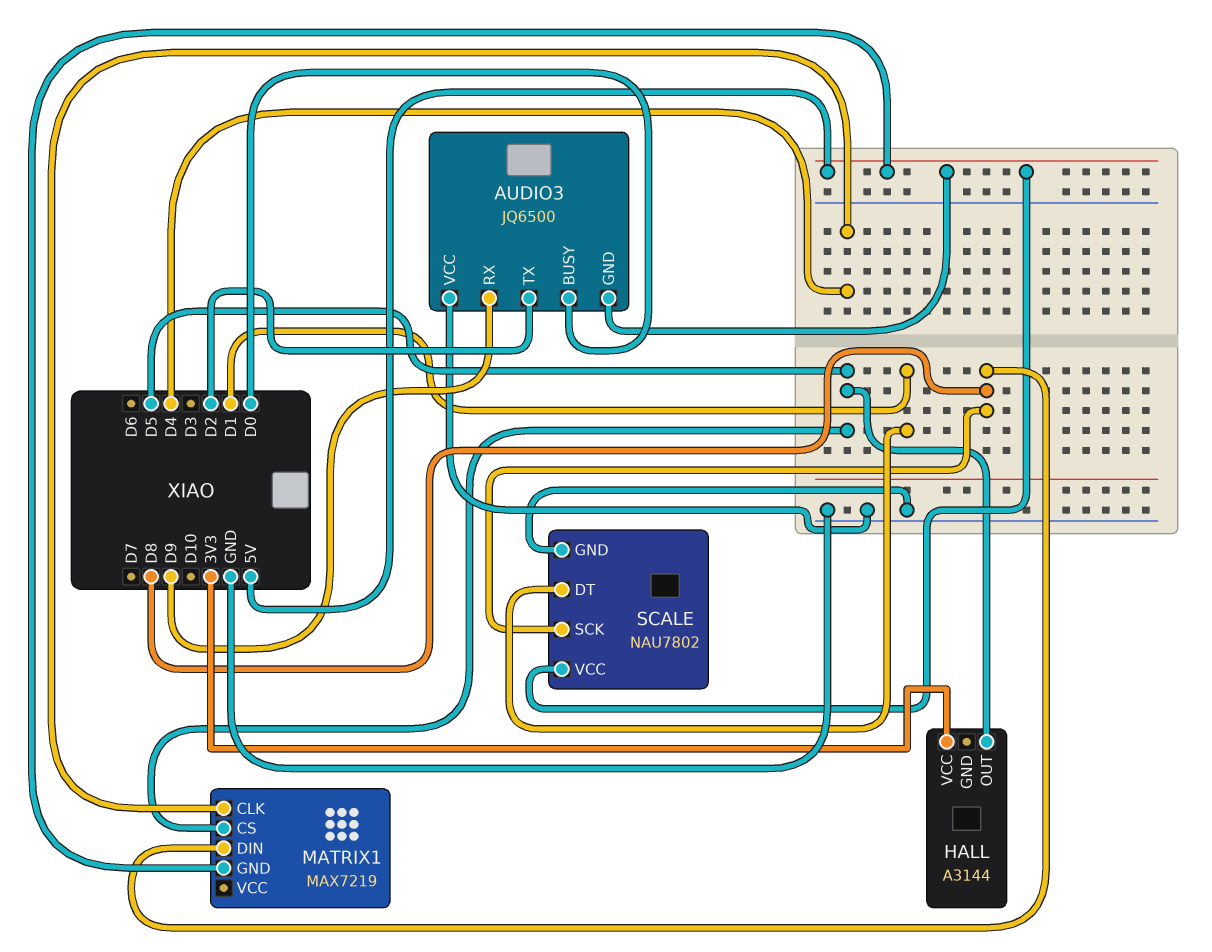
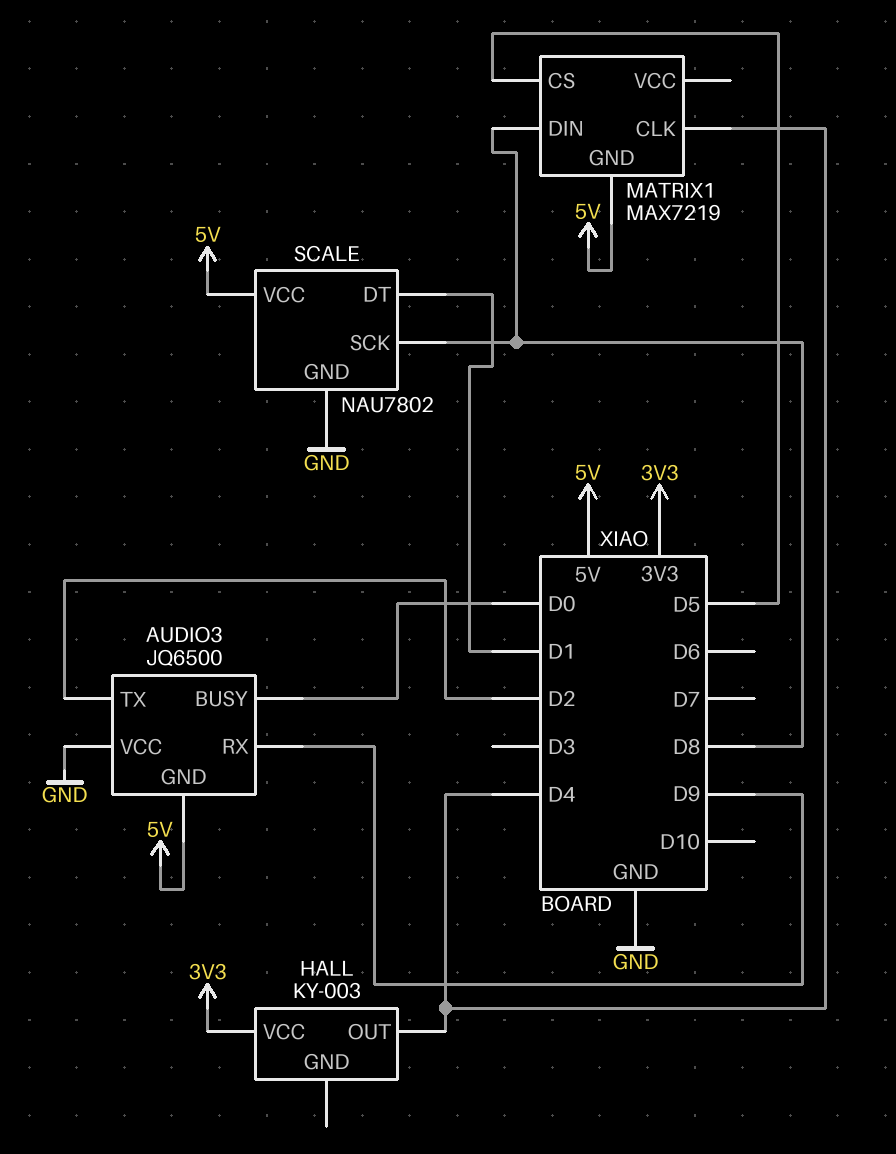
HALL: A3144 -> KY-003
HALL pin OUT: D5 -> D4

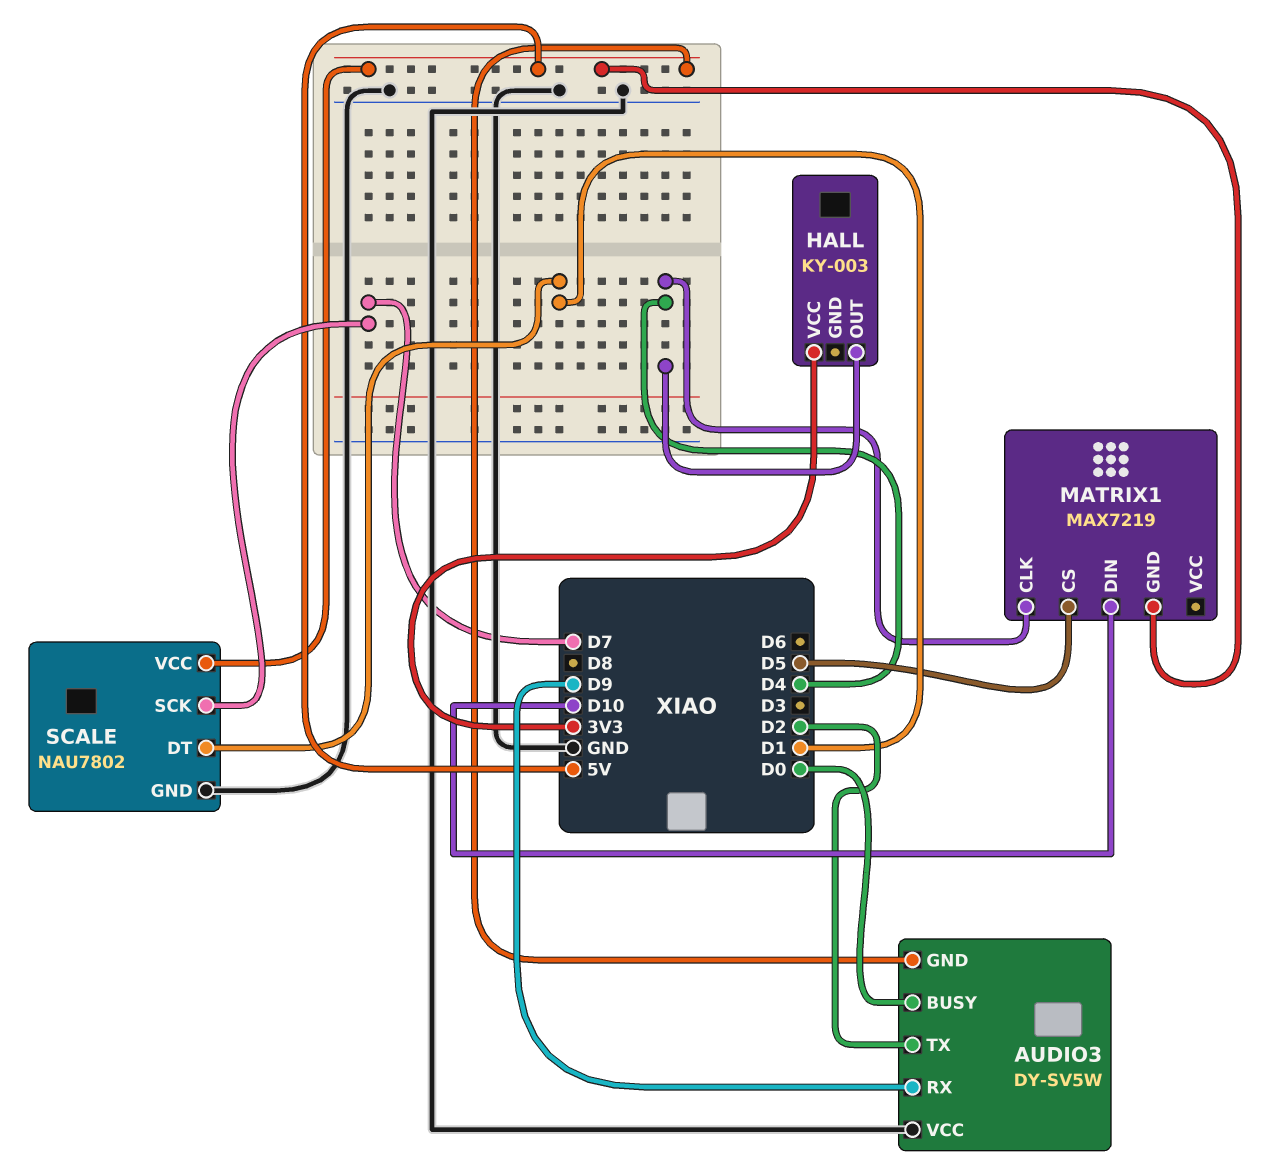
AUDIO3: JQ6500 -> DY-SV5W
MATRIX1 pin DIN: D8 -> D10
SCALE pin SCK: D8 -> D7

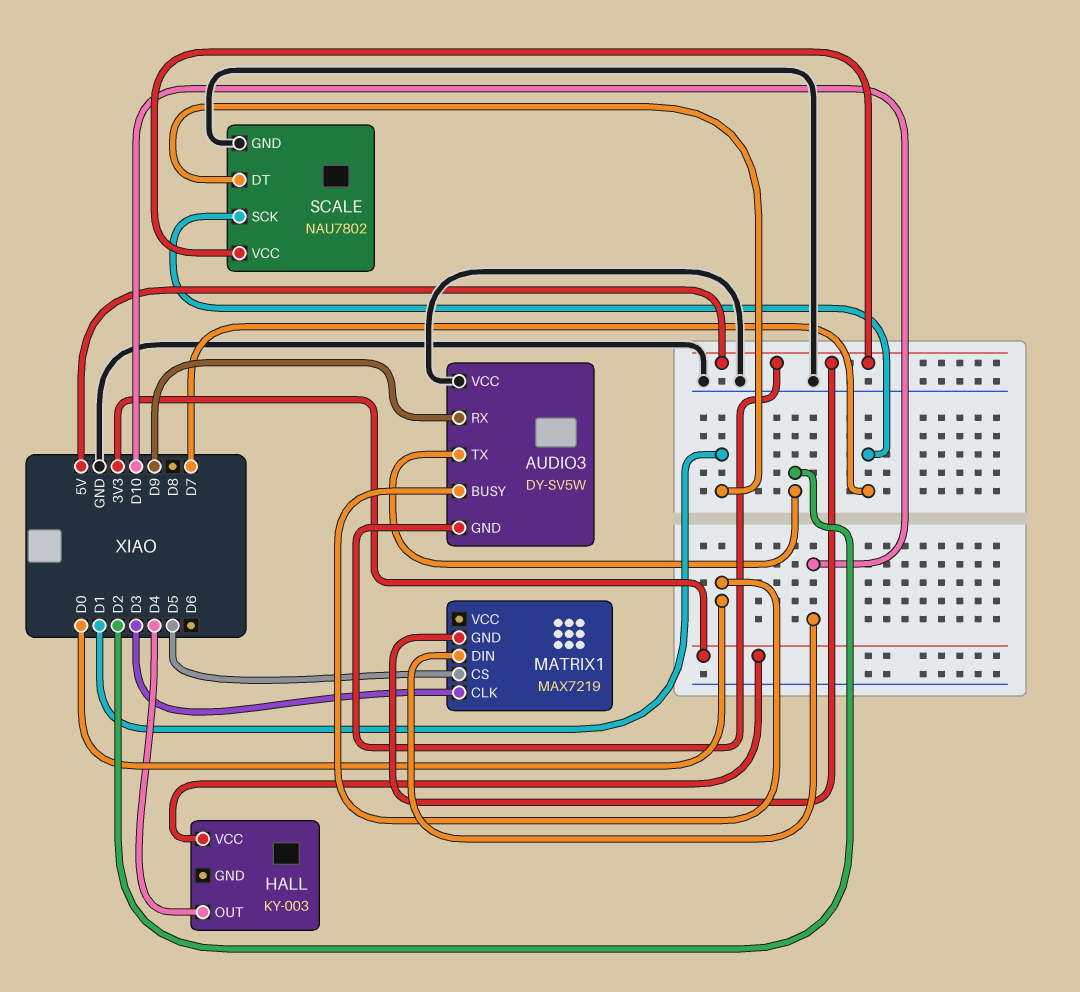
MATRIX1 pin CLK: D4 -> D3

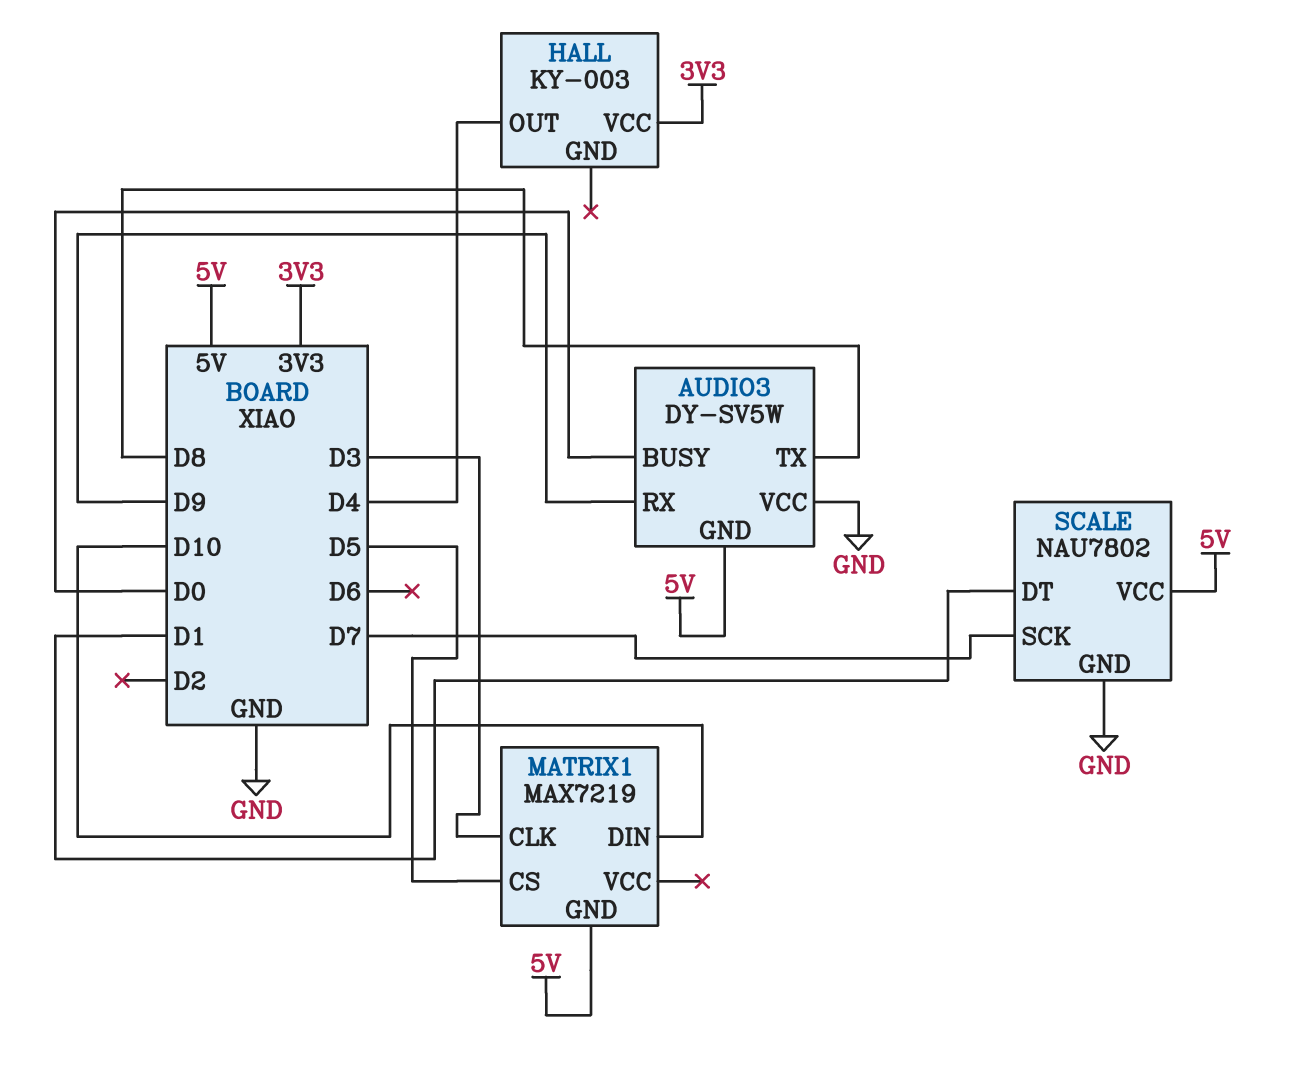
AUDIO3 pin TX: D2 -> D8

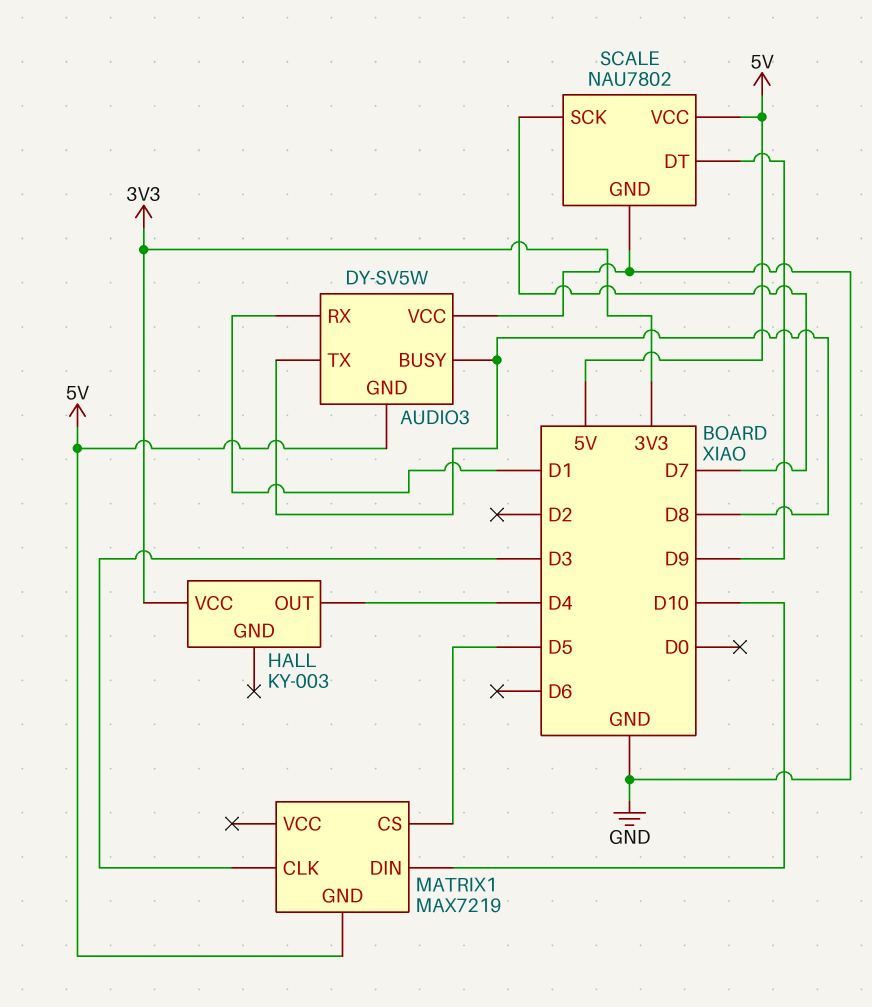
AUDIO3 pin BUSY: D0 -> D8
AUDIO3 pin RX: D9 -> D1
SCALE pin DT: D1 -> D9

